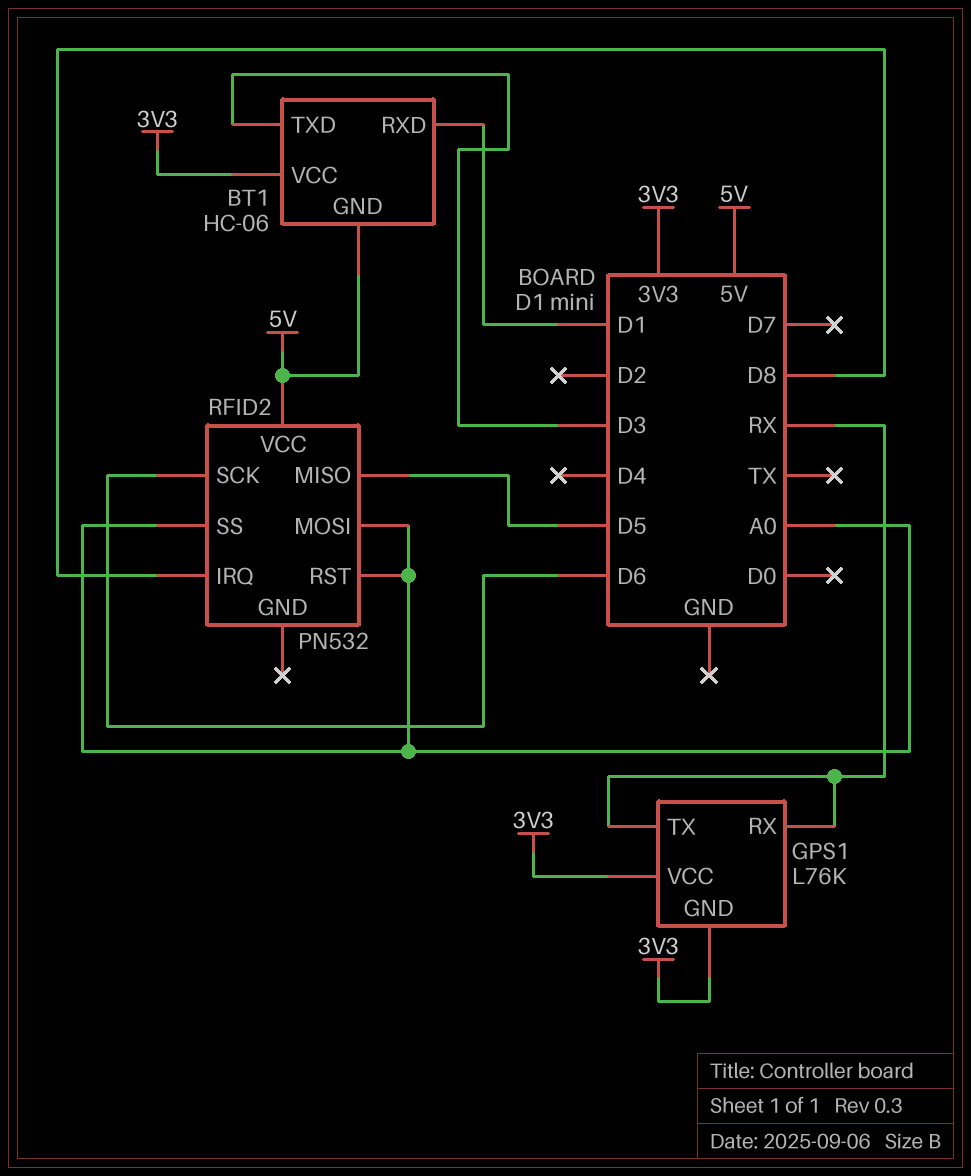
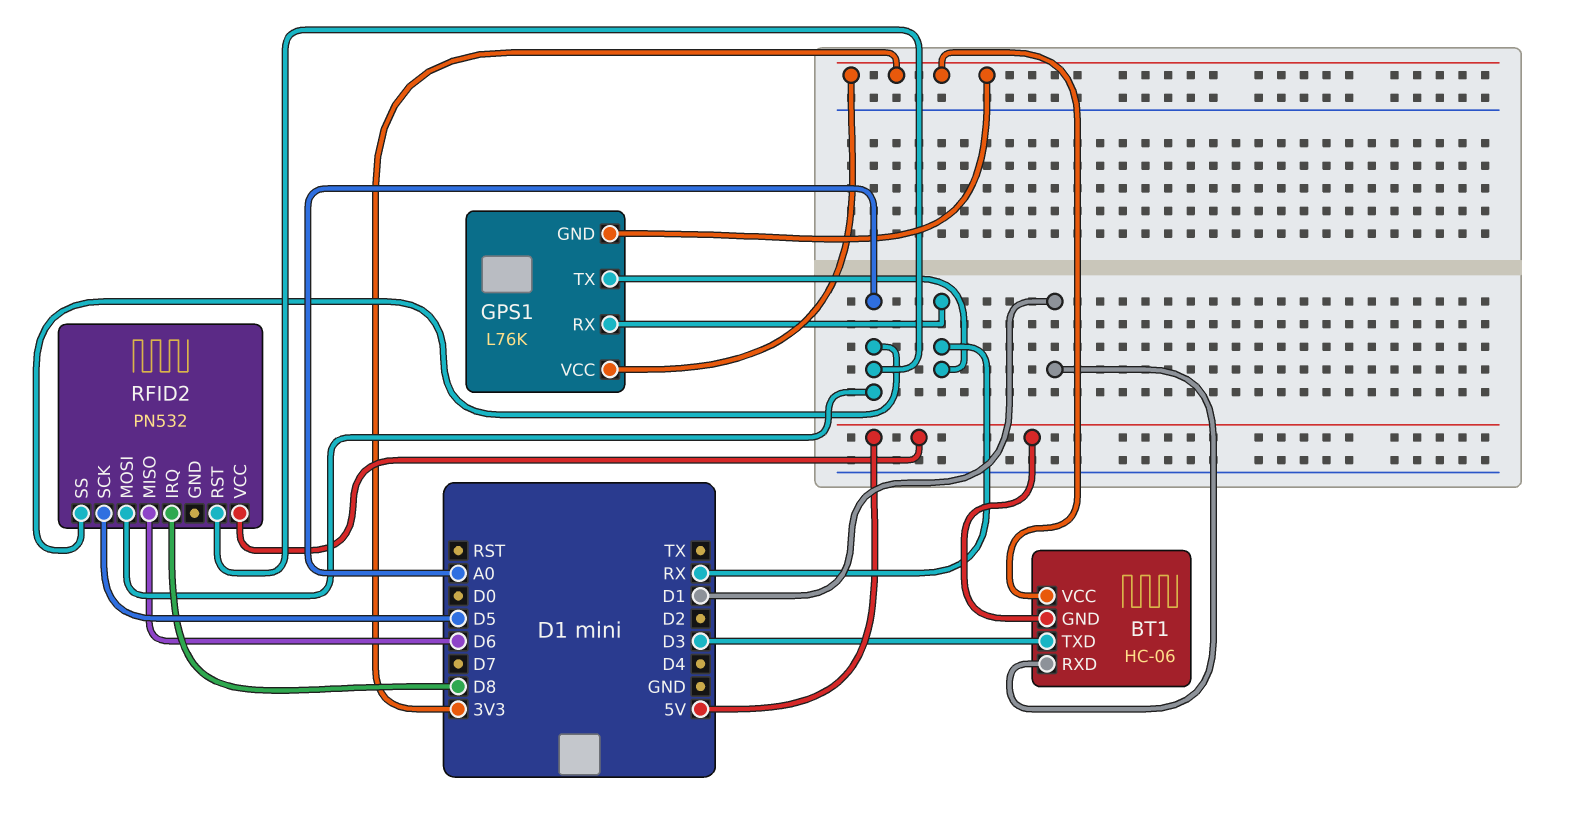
RFID2 pin MISO: D5 -> D6
RFID2 pin SCK: D6 -> D5

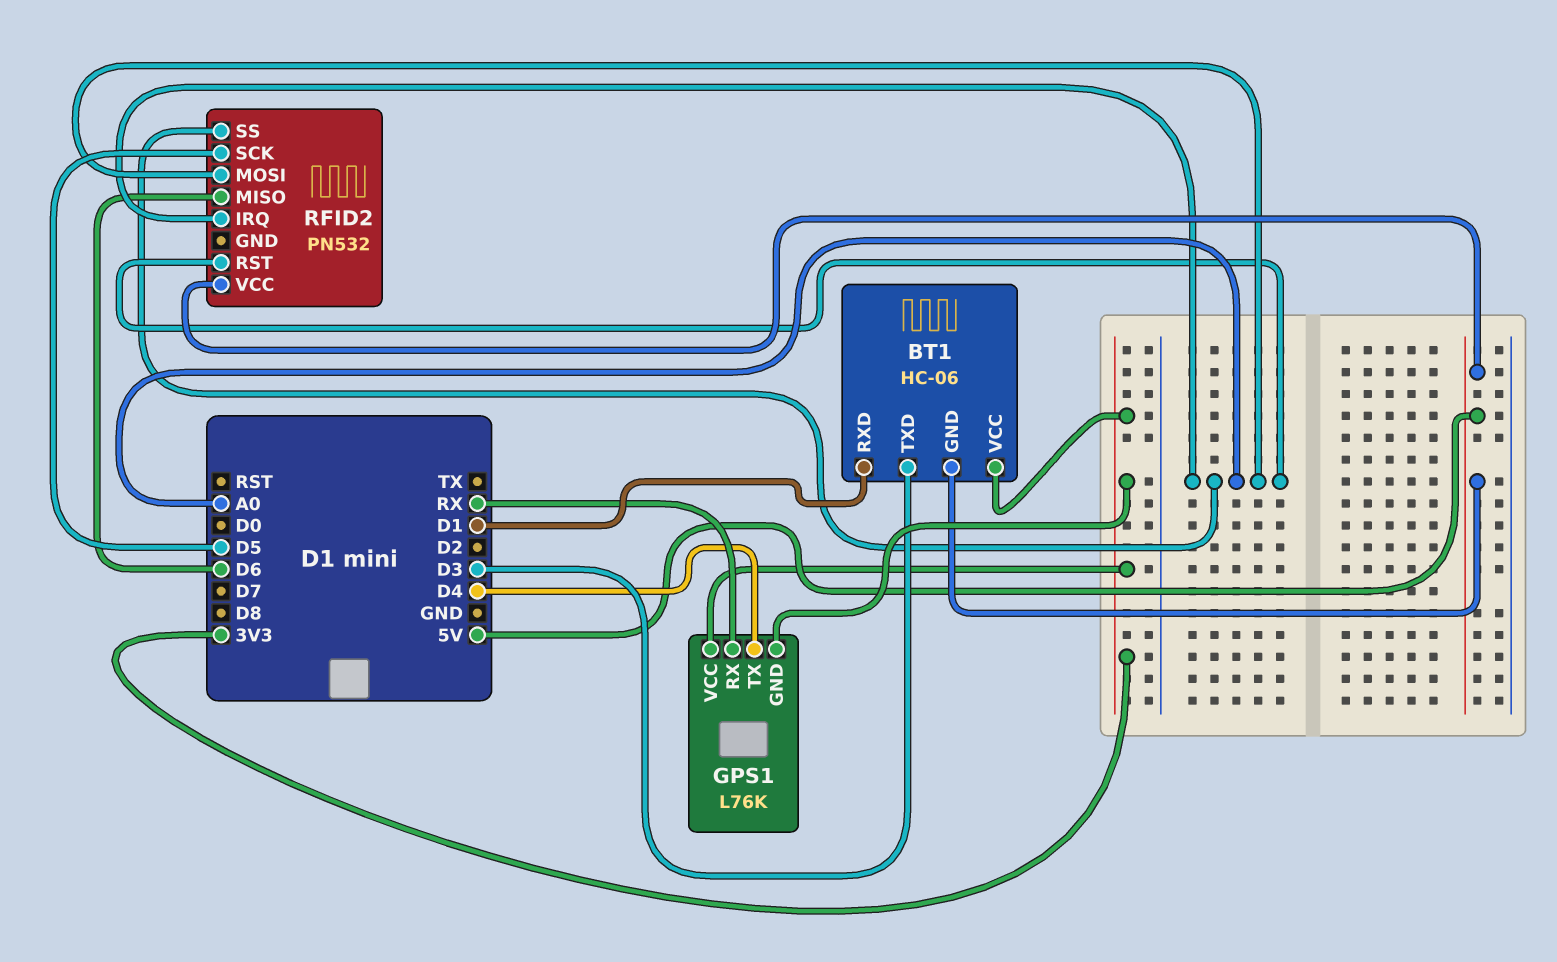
GPS1 pin TX: RX -> D4
RFID2 pin IRQ: D8 -> A0

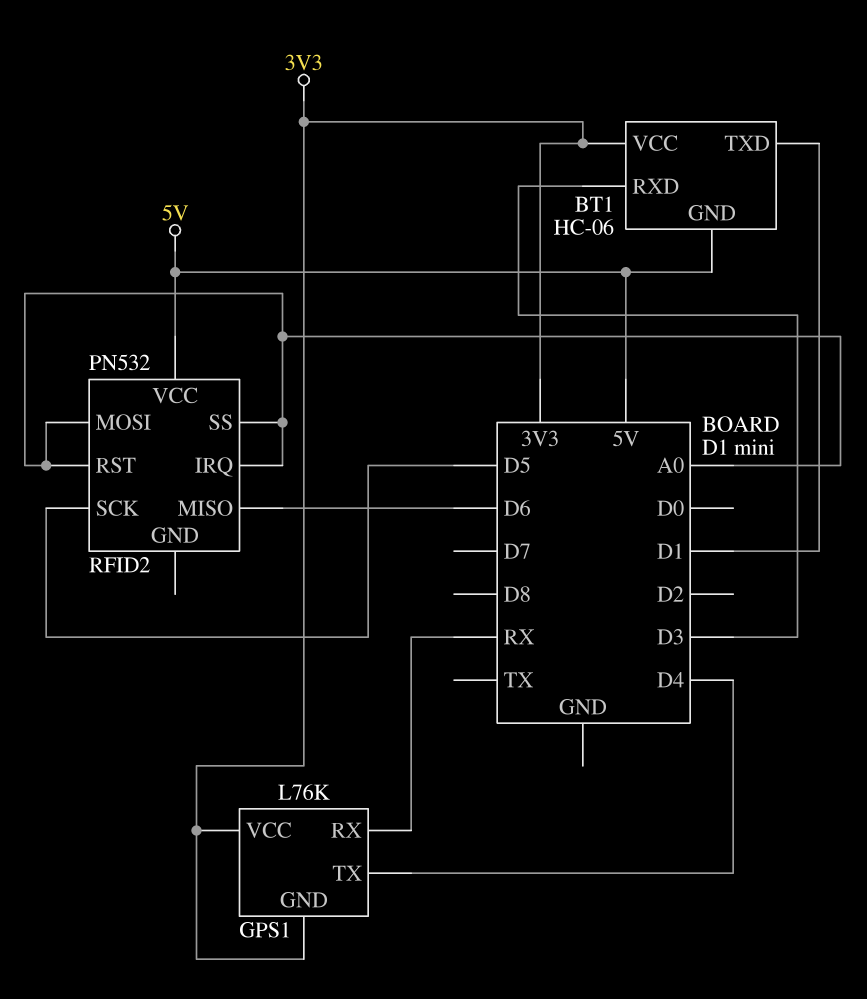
BT1 pin RXD: D1 -> D3
BT1 pin TXD: D3 -> D1

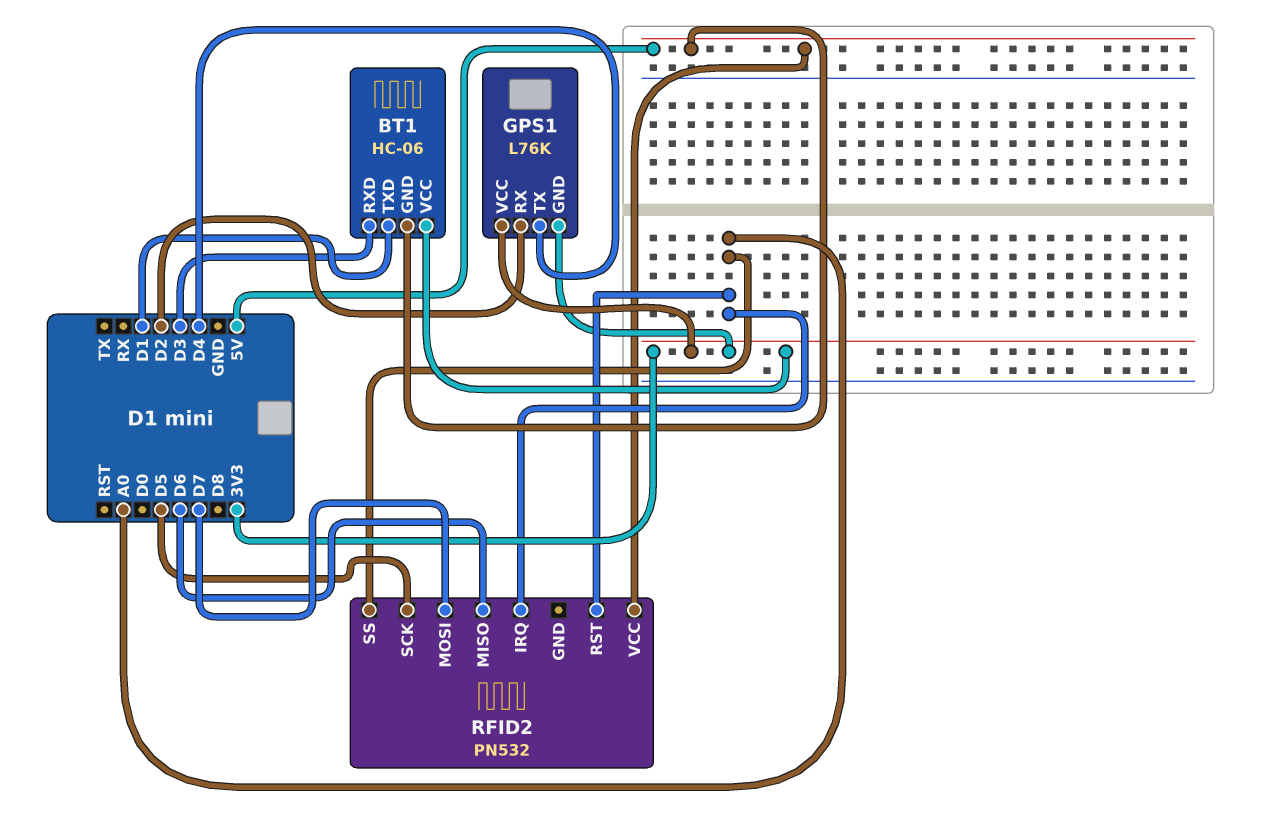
GPS1 pin RX: RX -> D2
RFID2 pin MOSI: A0 -> D7

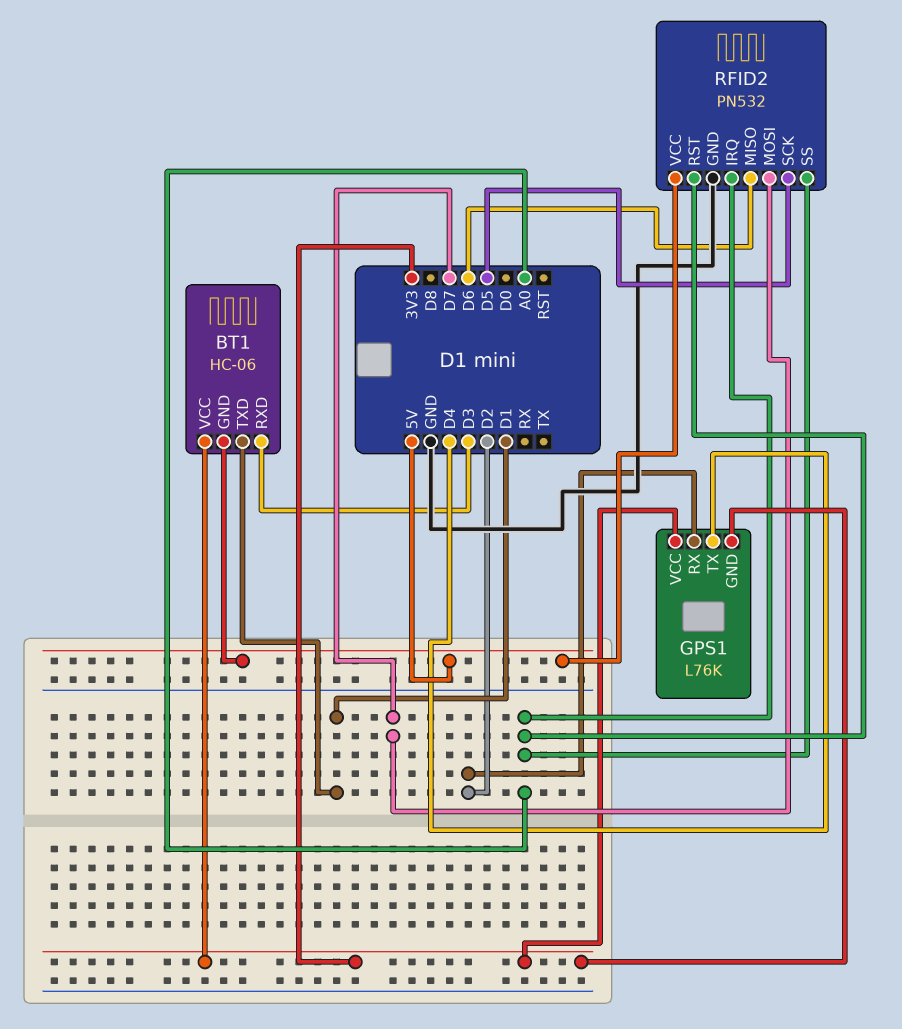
RFID2 pin GND: none -> GND

